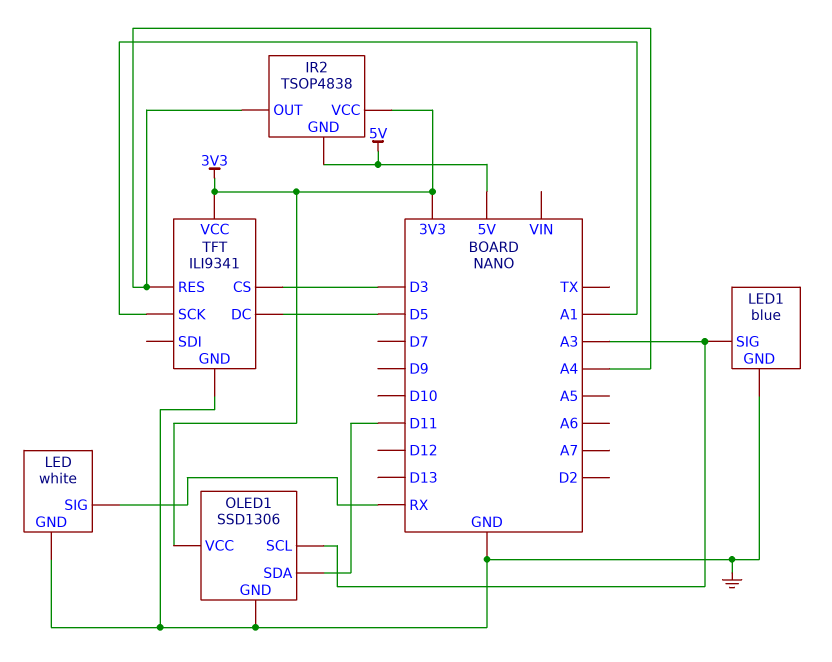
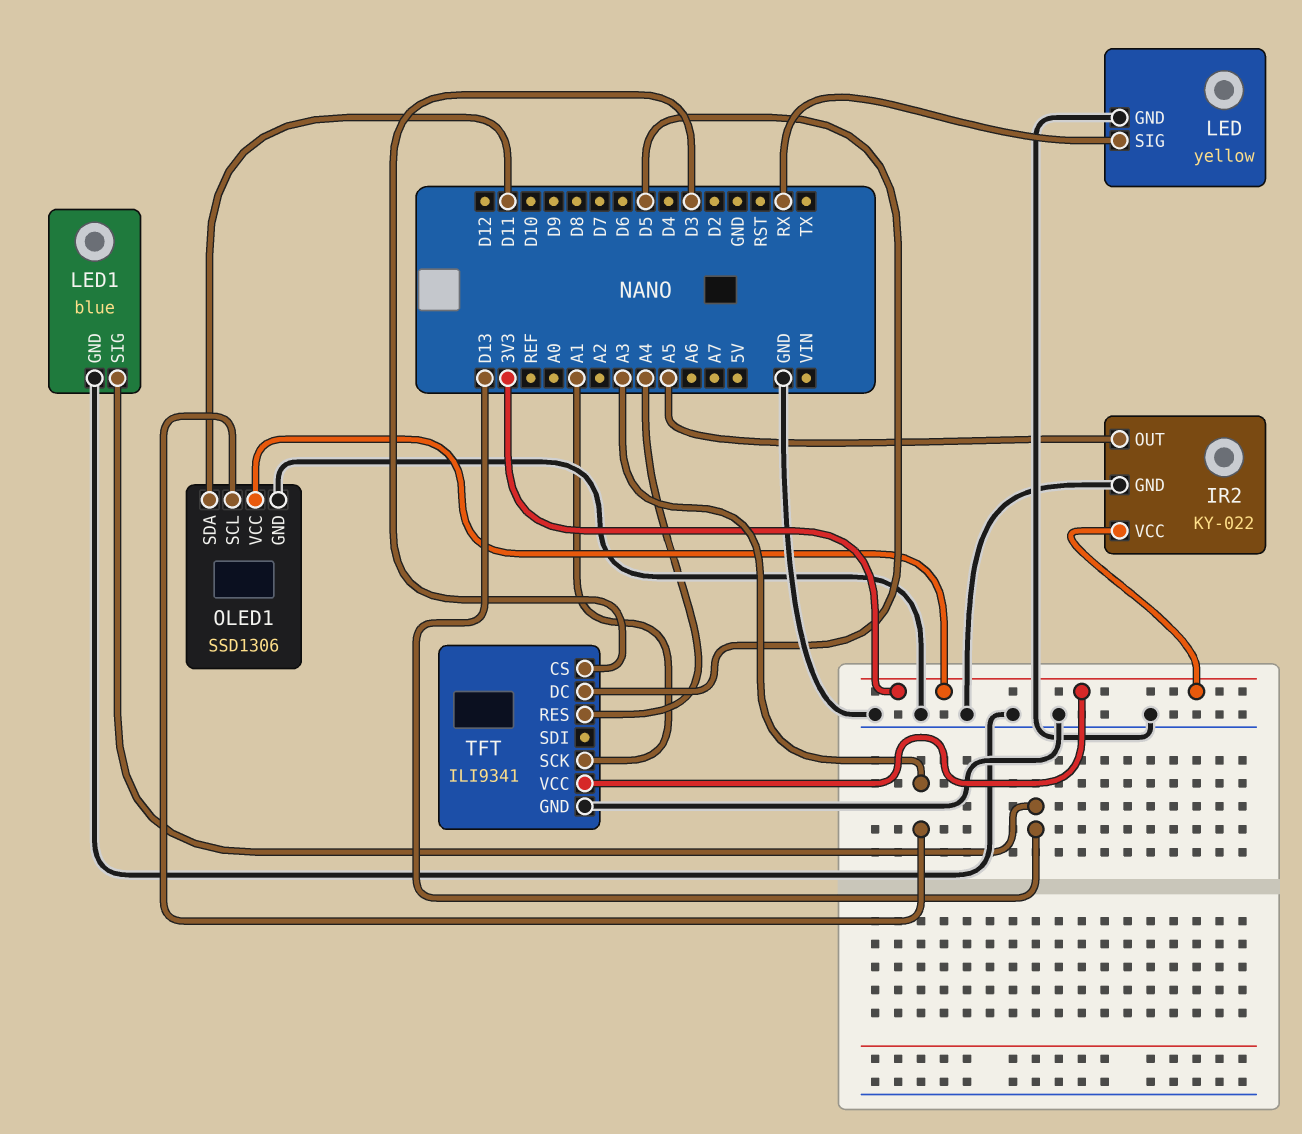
IR2: TSOP4838 -> KY-022
IR2 pin GND: 5V -> GND
IR2 pin OUT: A4 -> A5
LED: white -> yellow
LED1 pin SIG: A3 -> D13

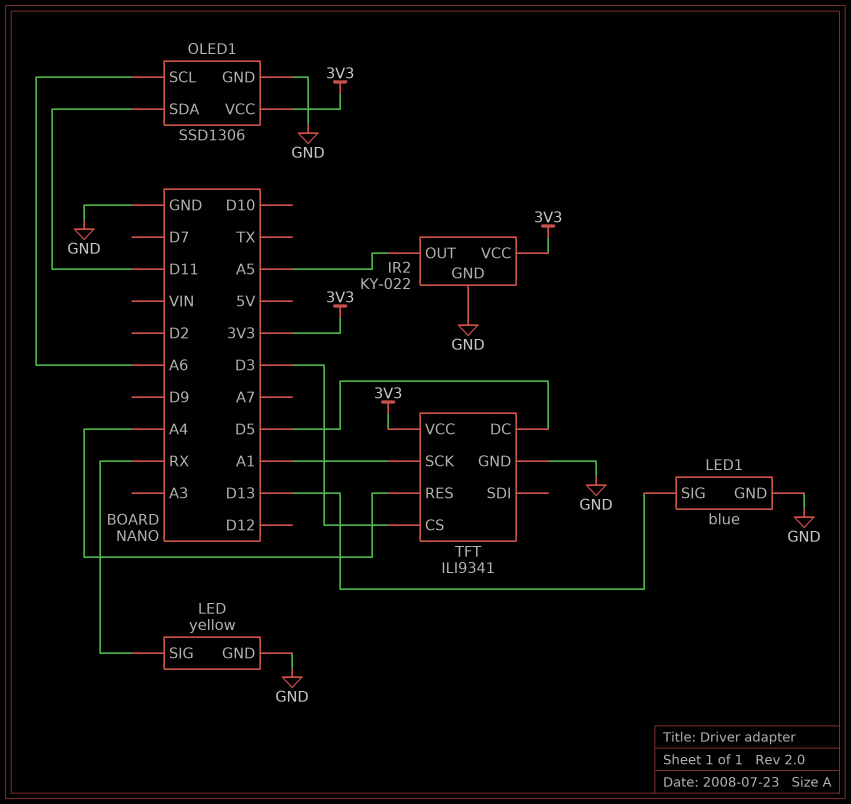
OLED1 pin SCL: A3 -> A6

